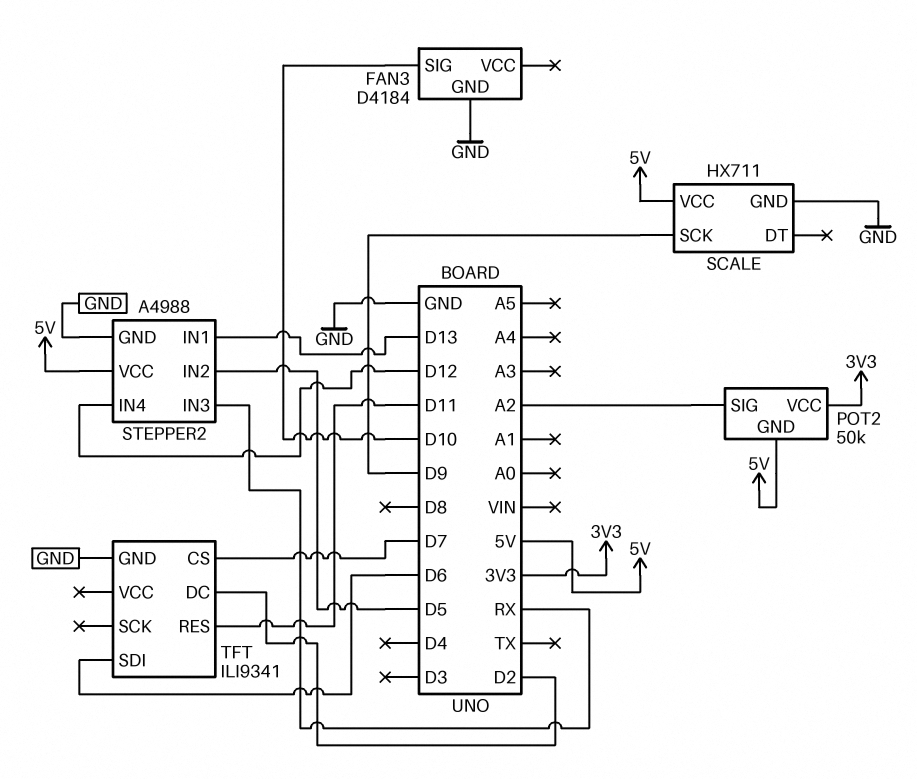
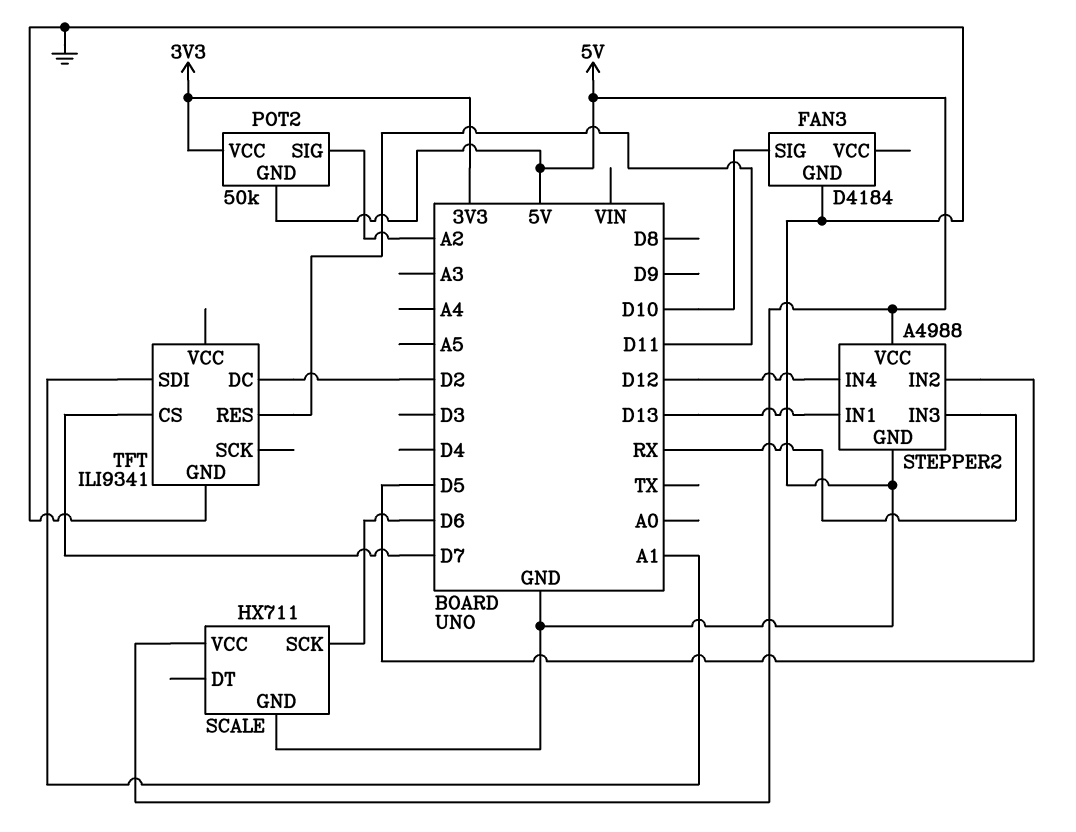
SCALE pin SCK: D9 -> D6
TFT pin SDI: D6 -> A1

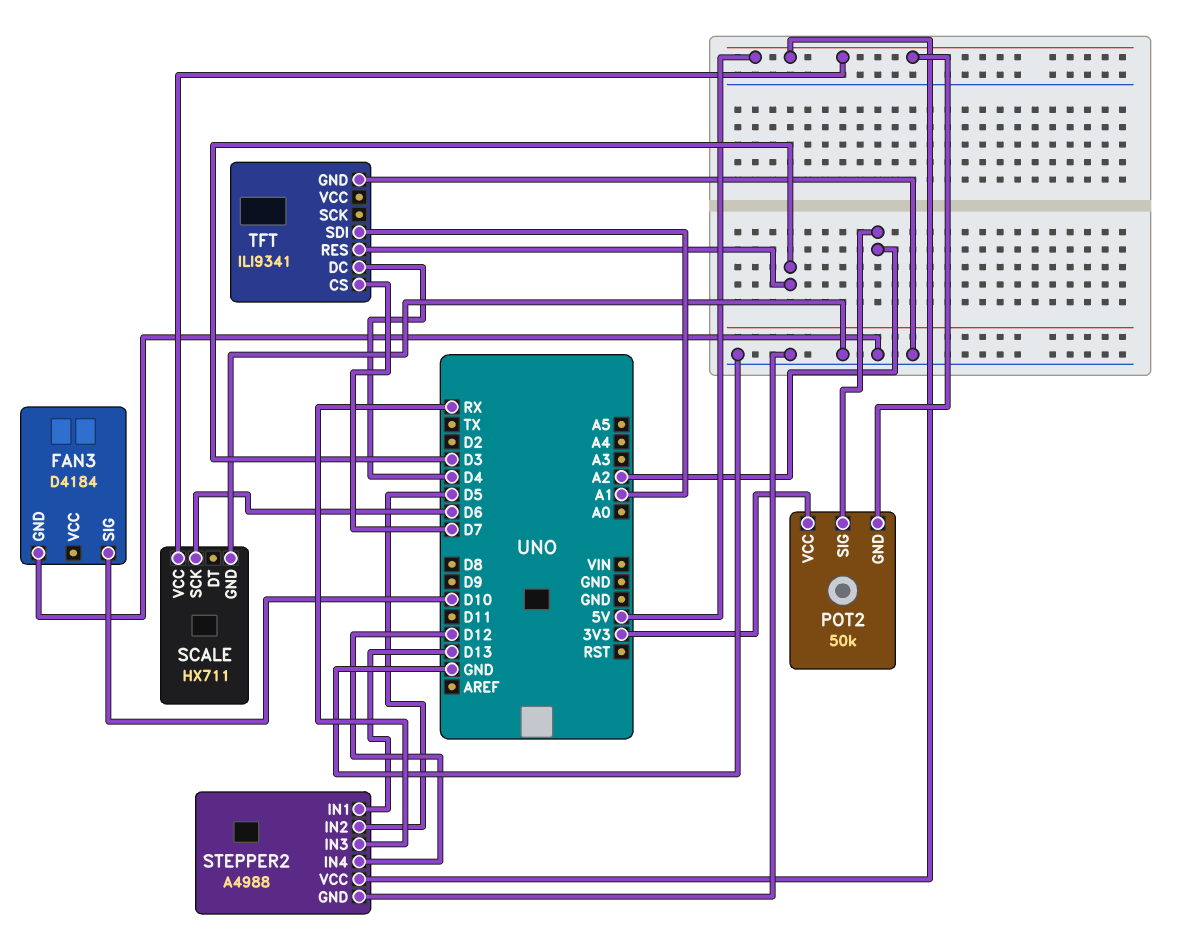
TFT pin DC: D2 -> D4
TFT pin RES: D11 -> D3

